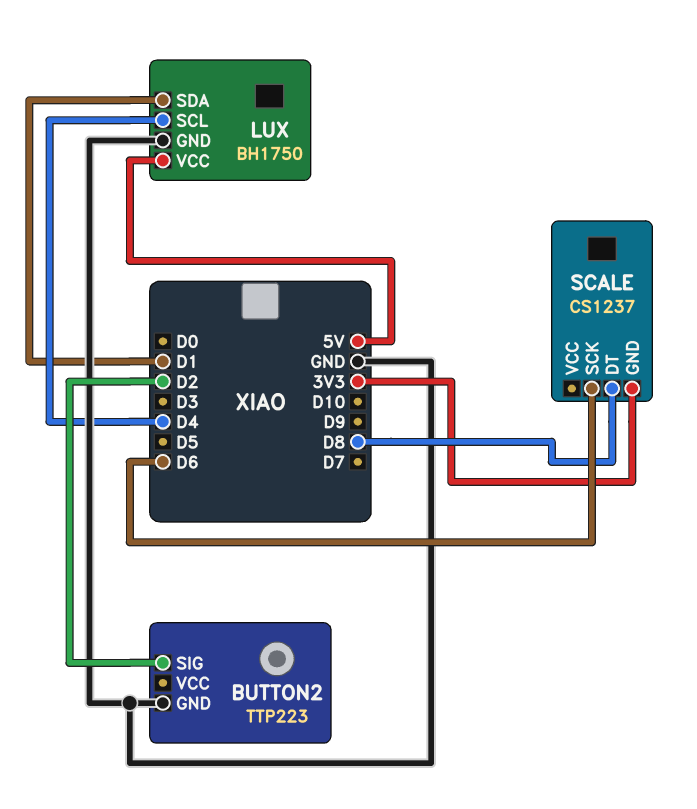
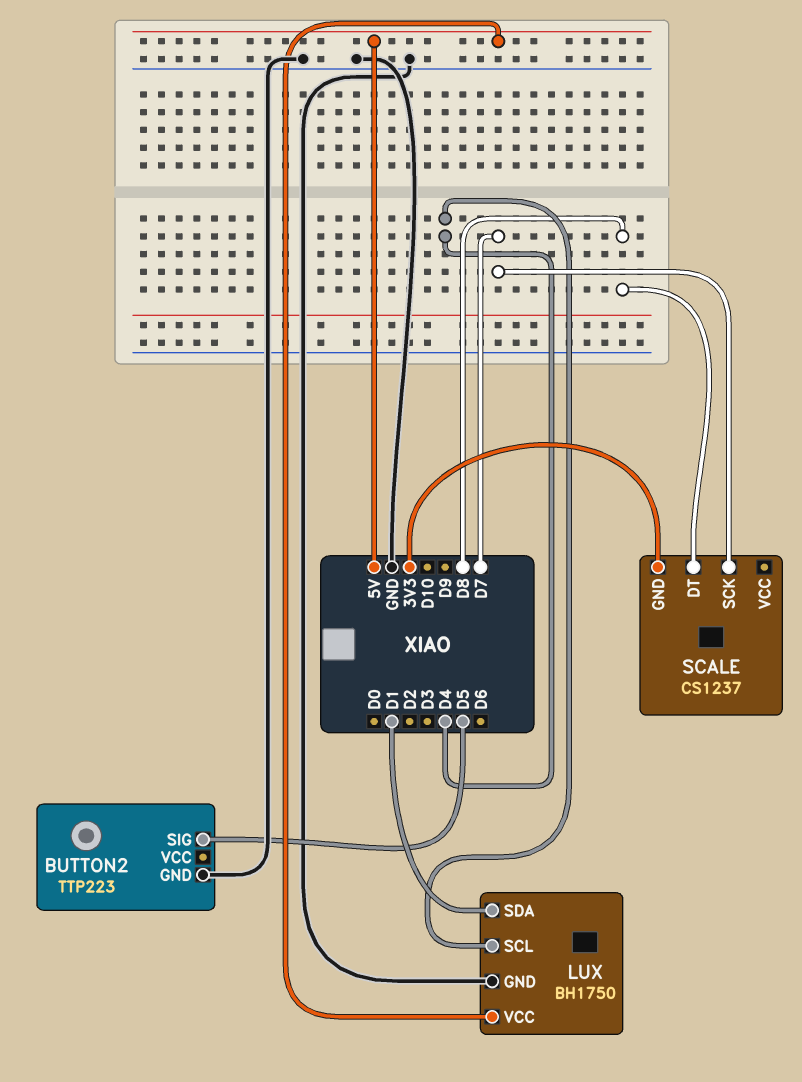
BUTTON2 pin SIG: D2 -> D5
SCALE pin SCK: D6 -> D7

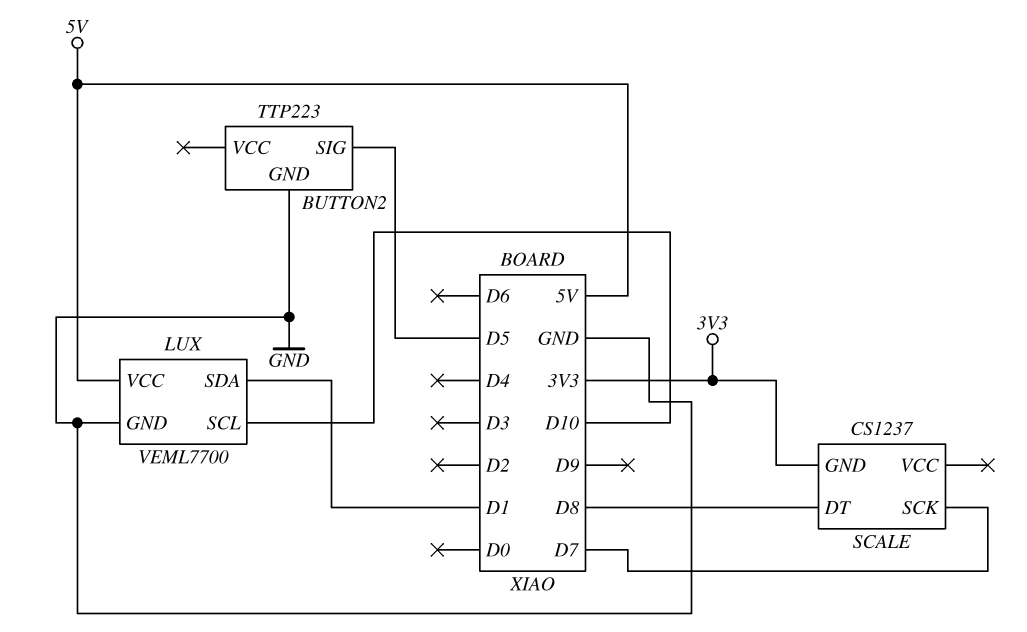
LUX: BH1750 -> VEML7700
LUX pin SCL: D4 -> D10

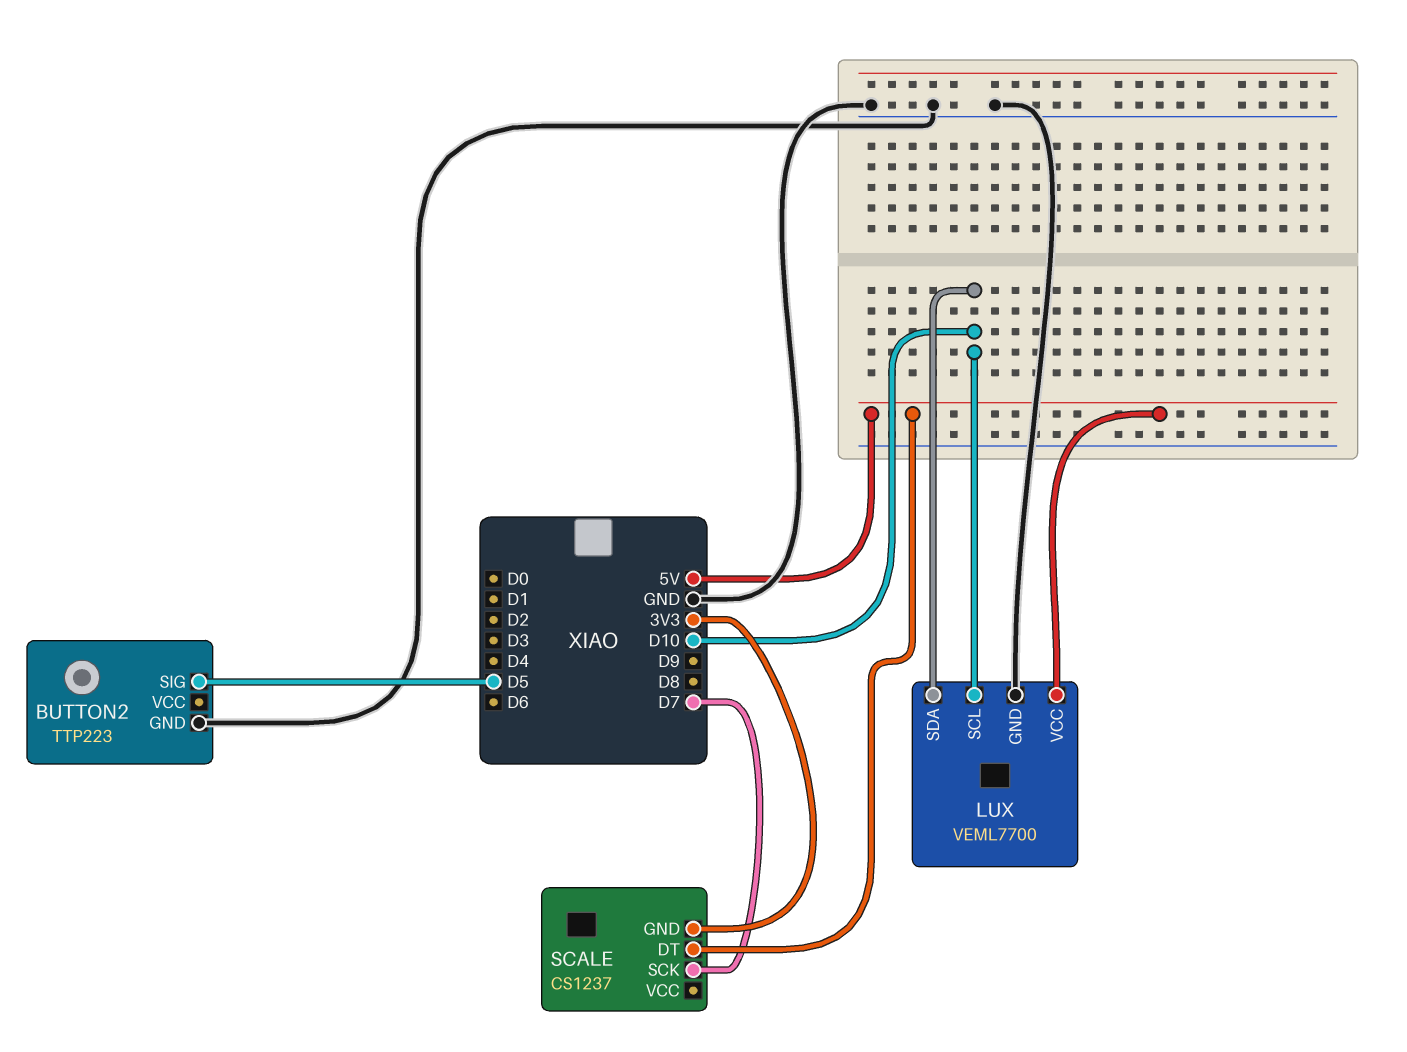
LUX pin SDA: D1 -> D10
SCALE pin DT: D8 -> 5V

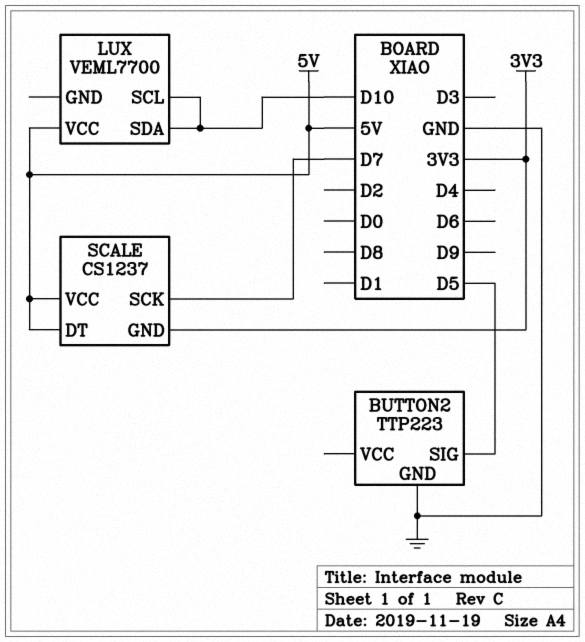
LUX pin GND: GND -> none
SCALE pin VCC: none -> 5V

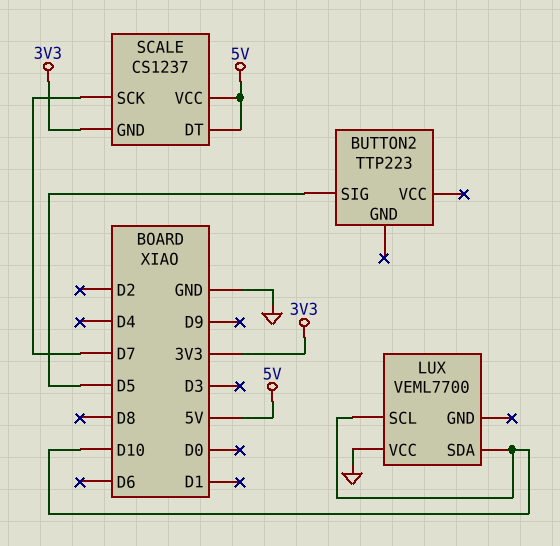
BUTTON2 pin GND: GND -> none
LUX pin VCC: 5V -> GND

